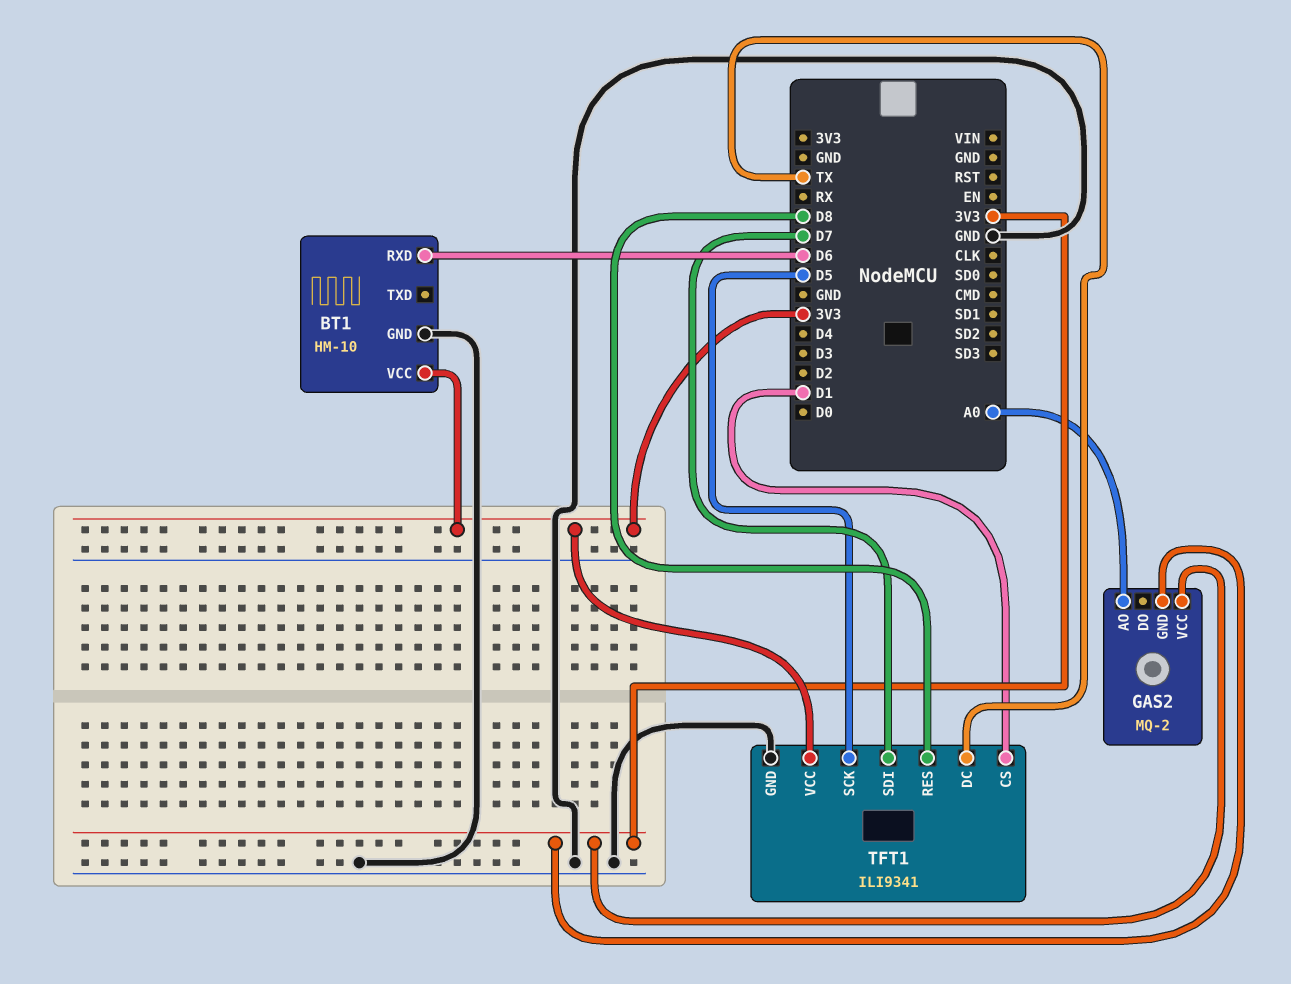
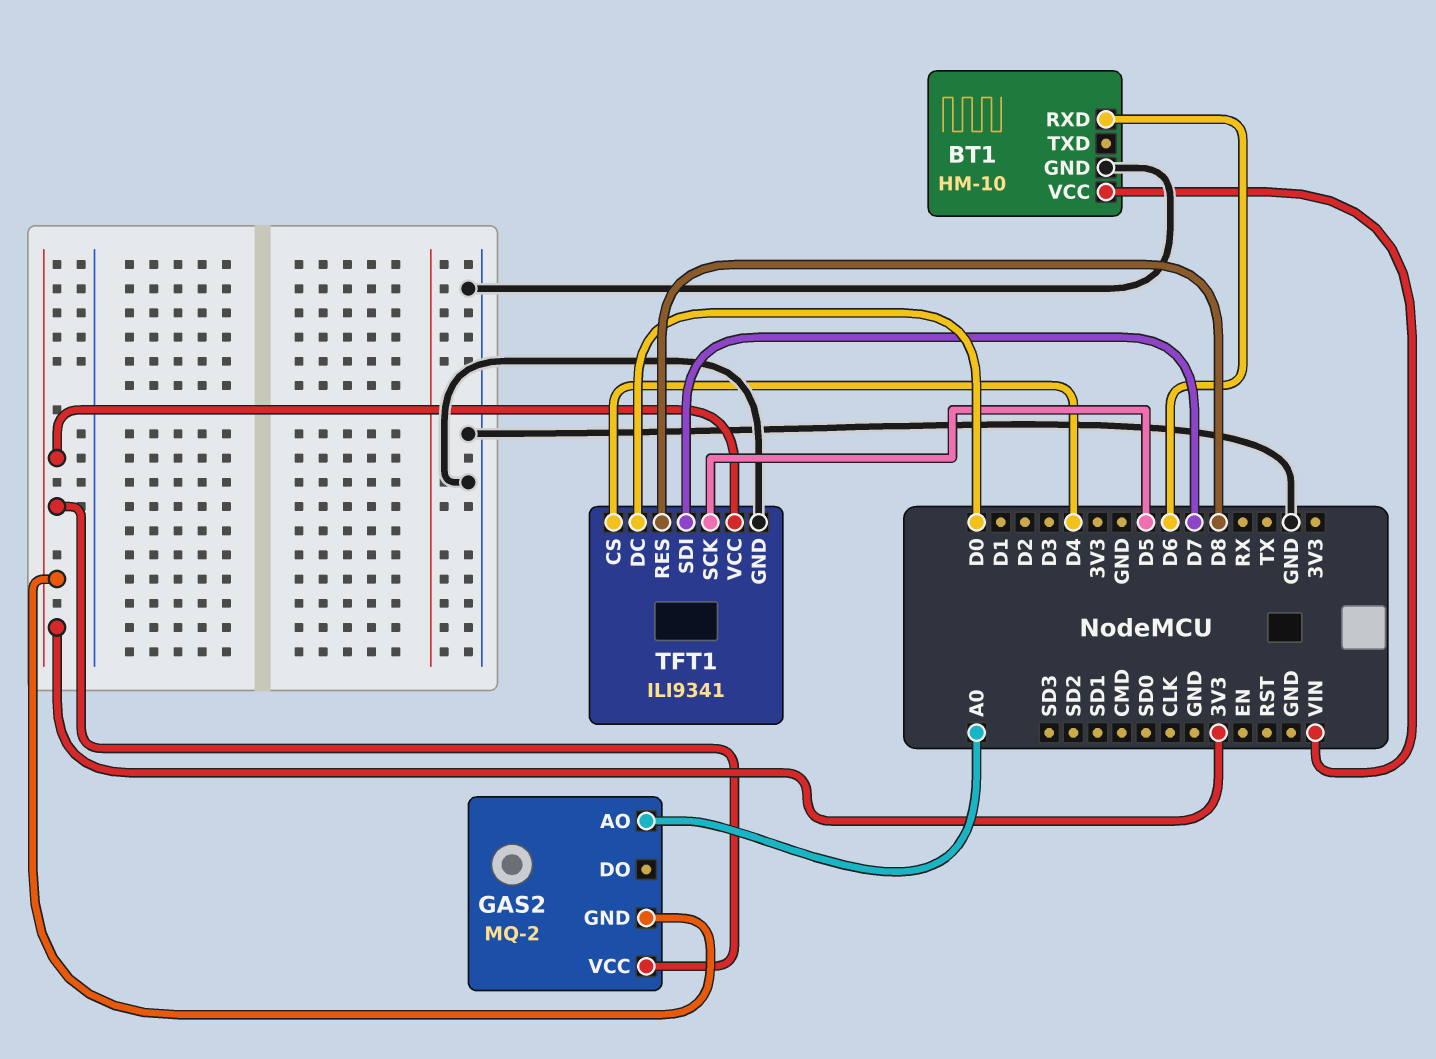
BT1 pin VCC: 3V3 -> VIN
TFT1 pin CS: D1 -> D4
TFT1 pin DC: TX -> D0

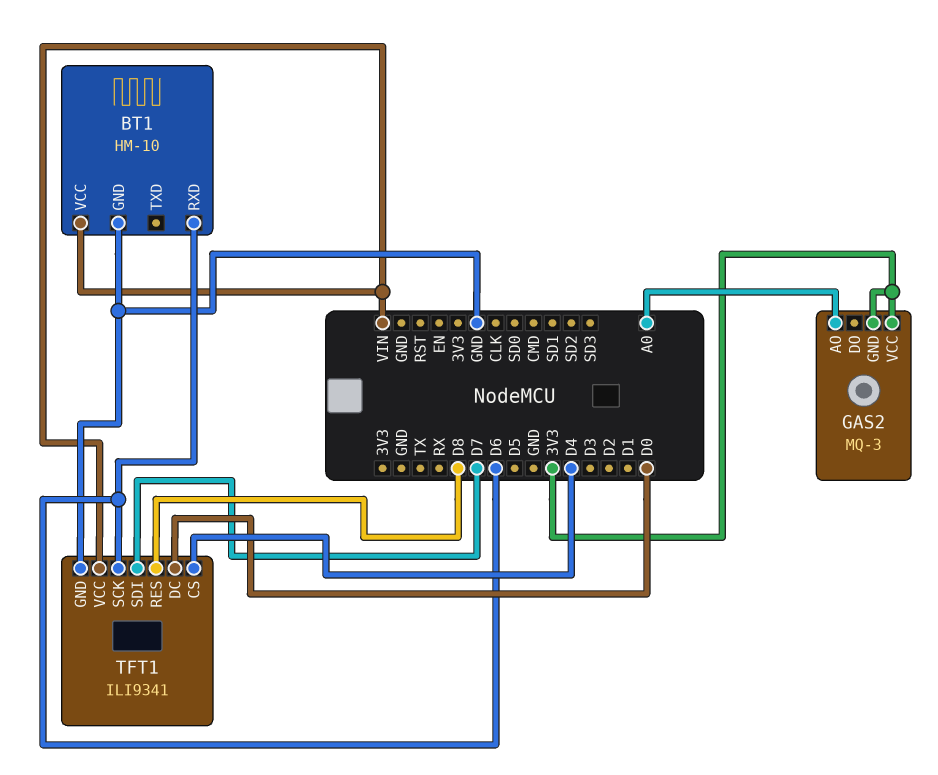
GAS2: MQ-2 -> MQ-3
TFT1 pin SCK: D5 -> D6
TFT1 pin VCC: 3V3 -> VIN

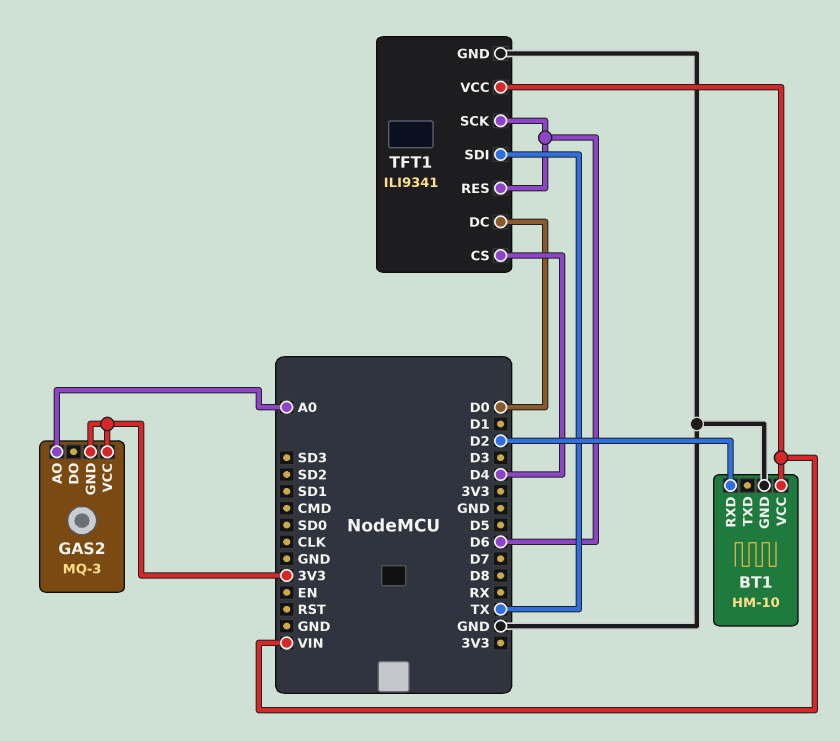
BT1 pin RXD: D6 -> D2
TFT1 pin RES: D8 -> D6
TFT1 pin SDI: D7 -> TX

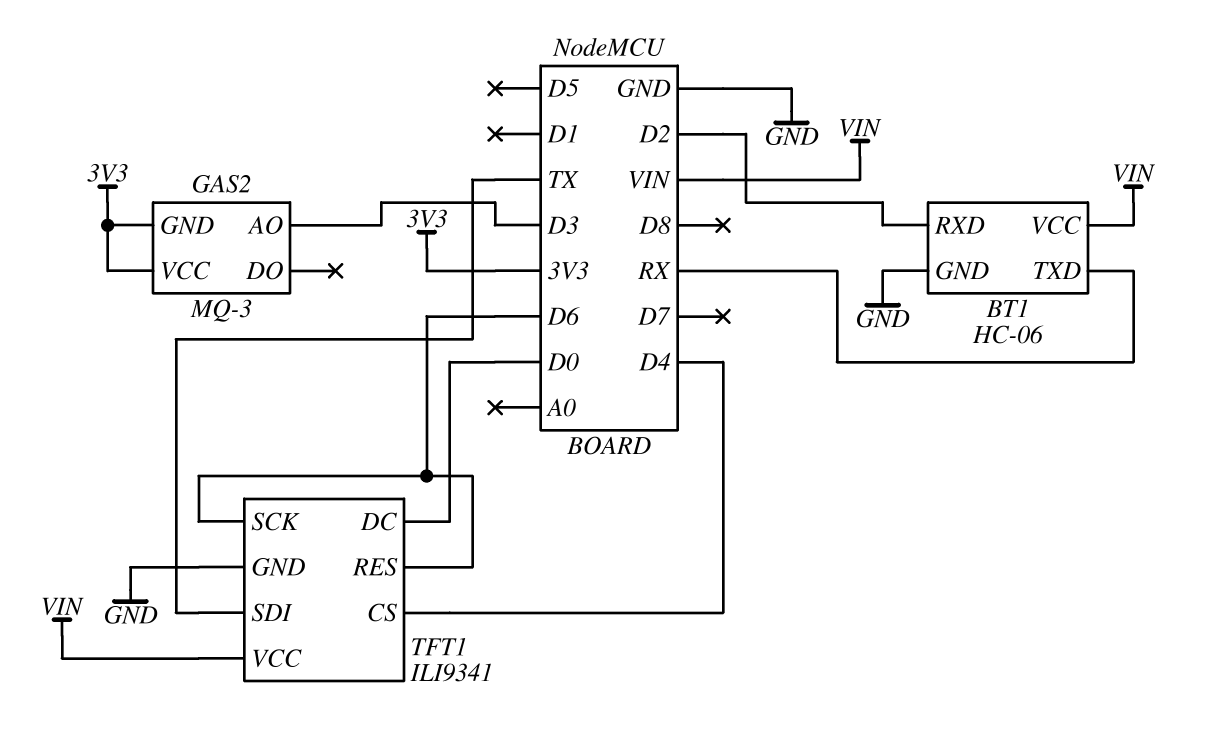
BT1: HM-10 -> HC-06
BT1 pin TXD: none -> RX
GAS2 pin AO: A0 -> D3

